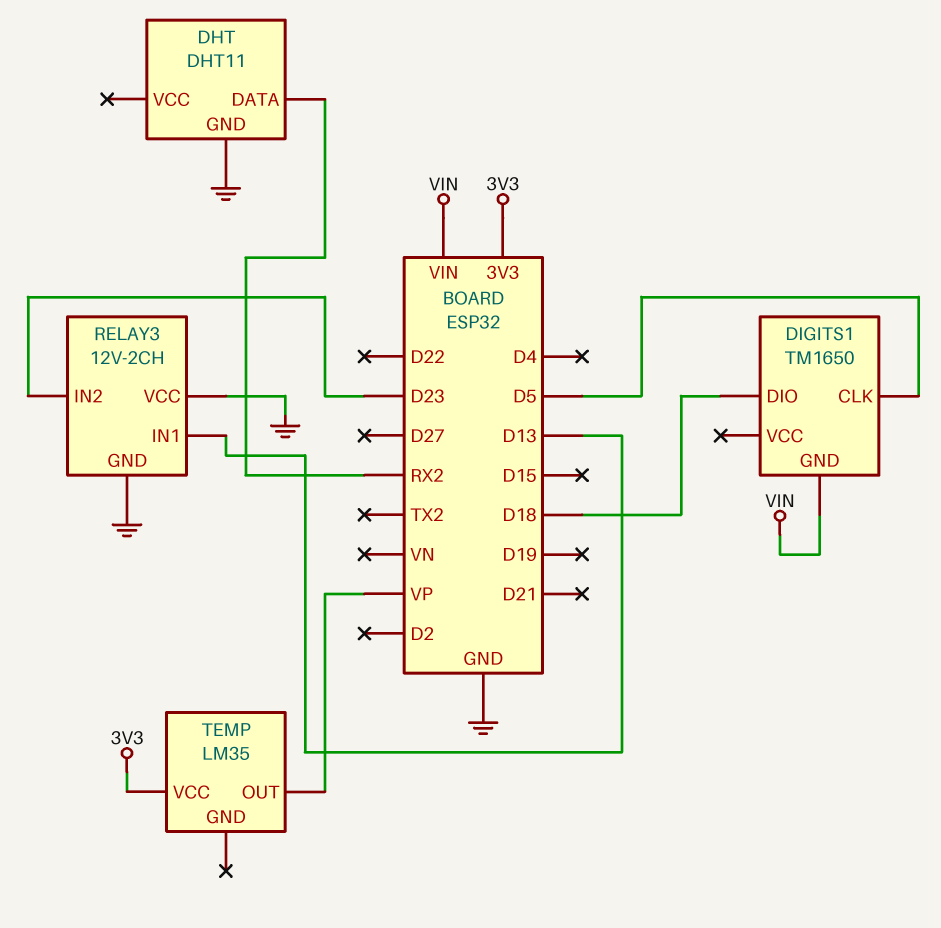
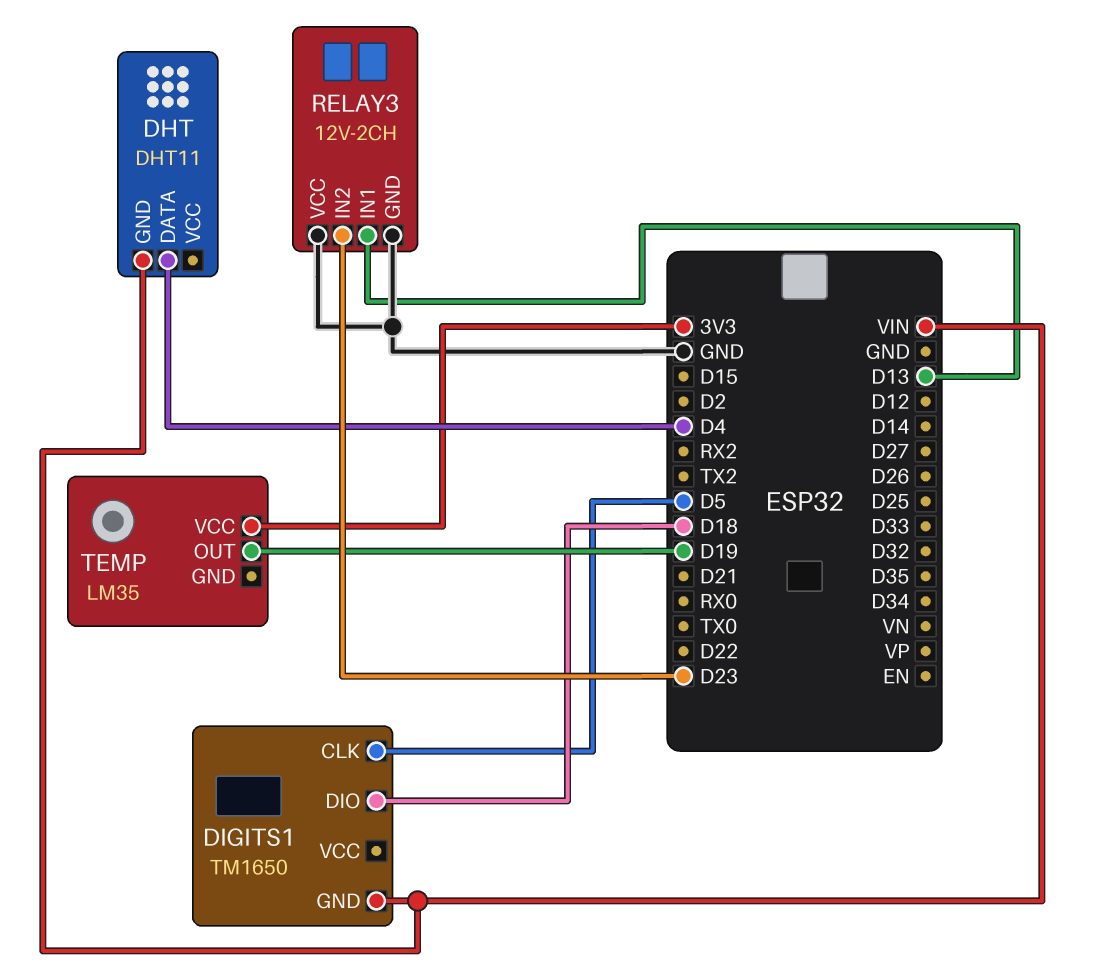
DHT pin DATA: RX2 -> D4
DHT pin GND: GND -> VIN
TEMP pin OUT: VP -> D19

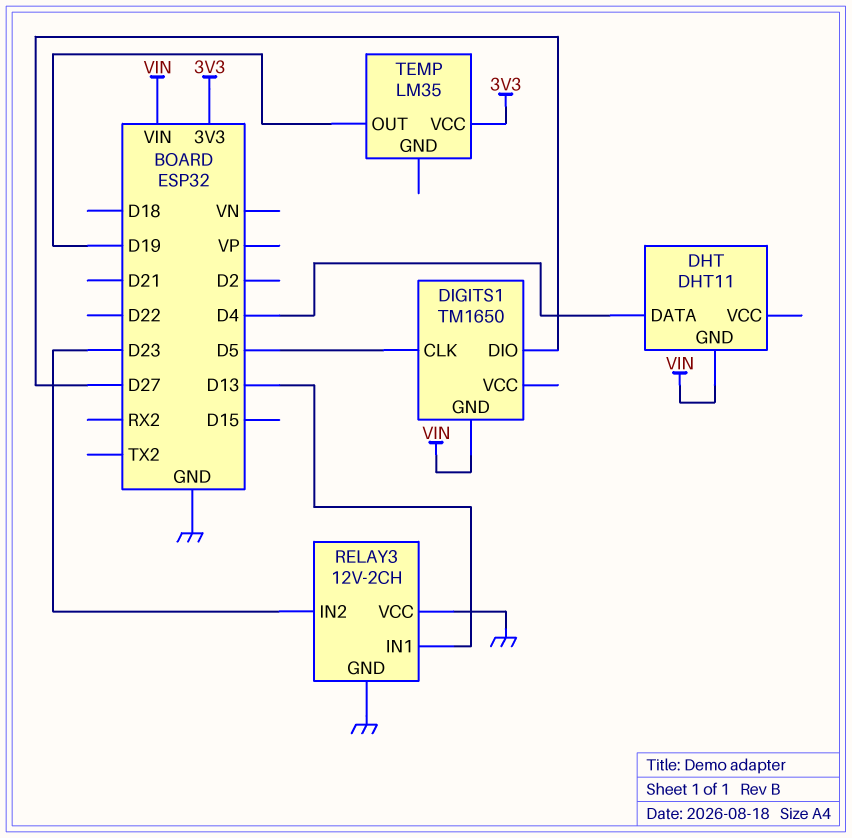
DIGITS1 pin DIO: D18 -> D27

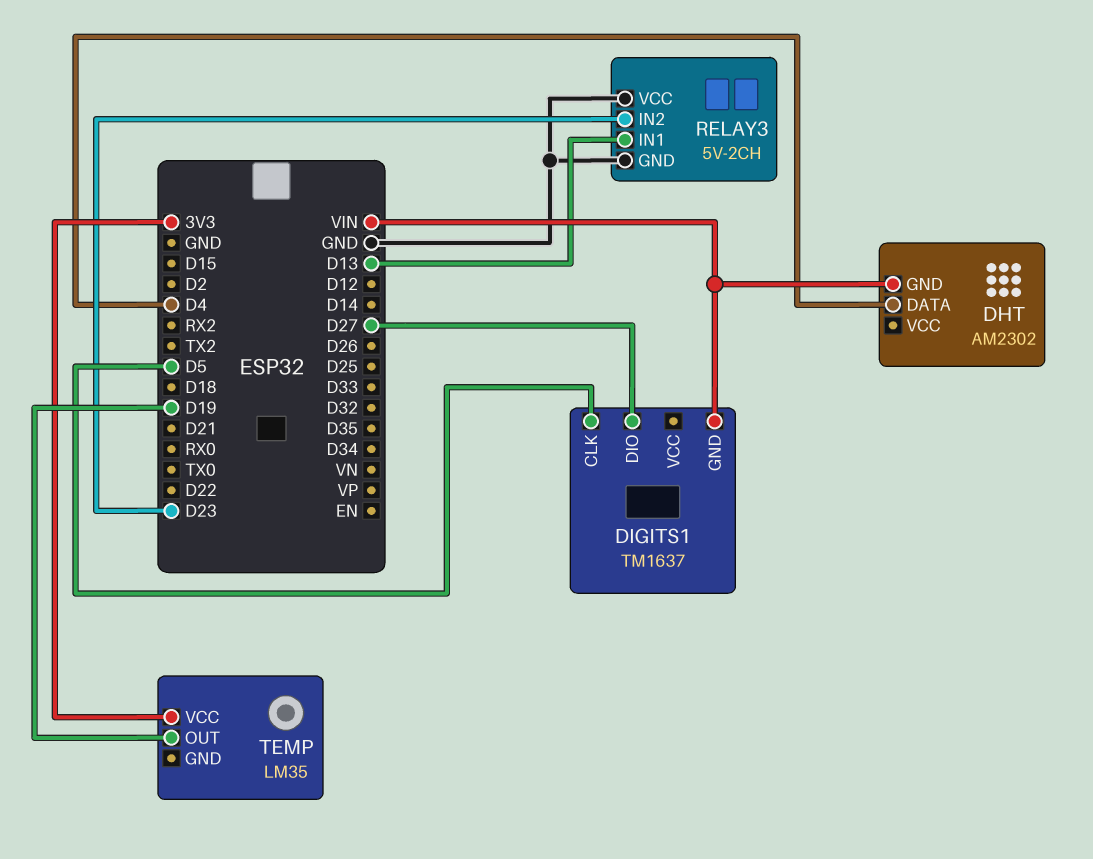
DHT: DHT11 -> AM2302
DIGITS1: TM1650 -> TM1637
RELAY3: 12V-2CH -> 5V-2CH

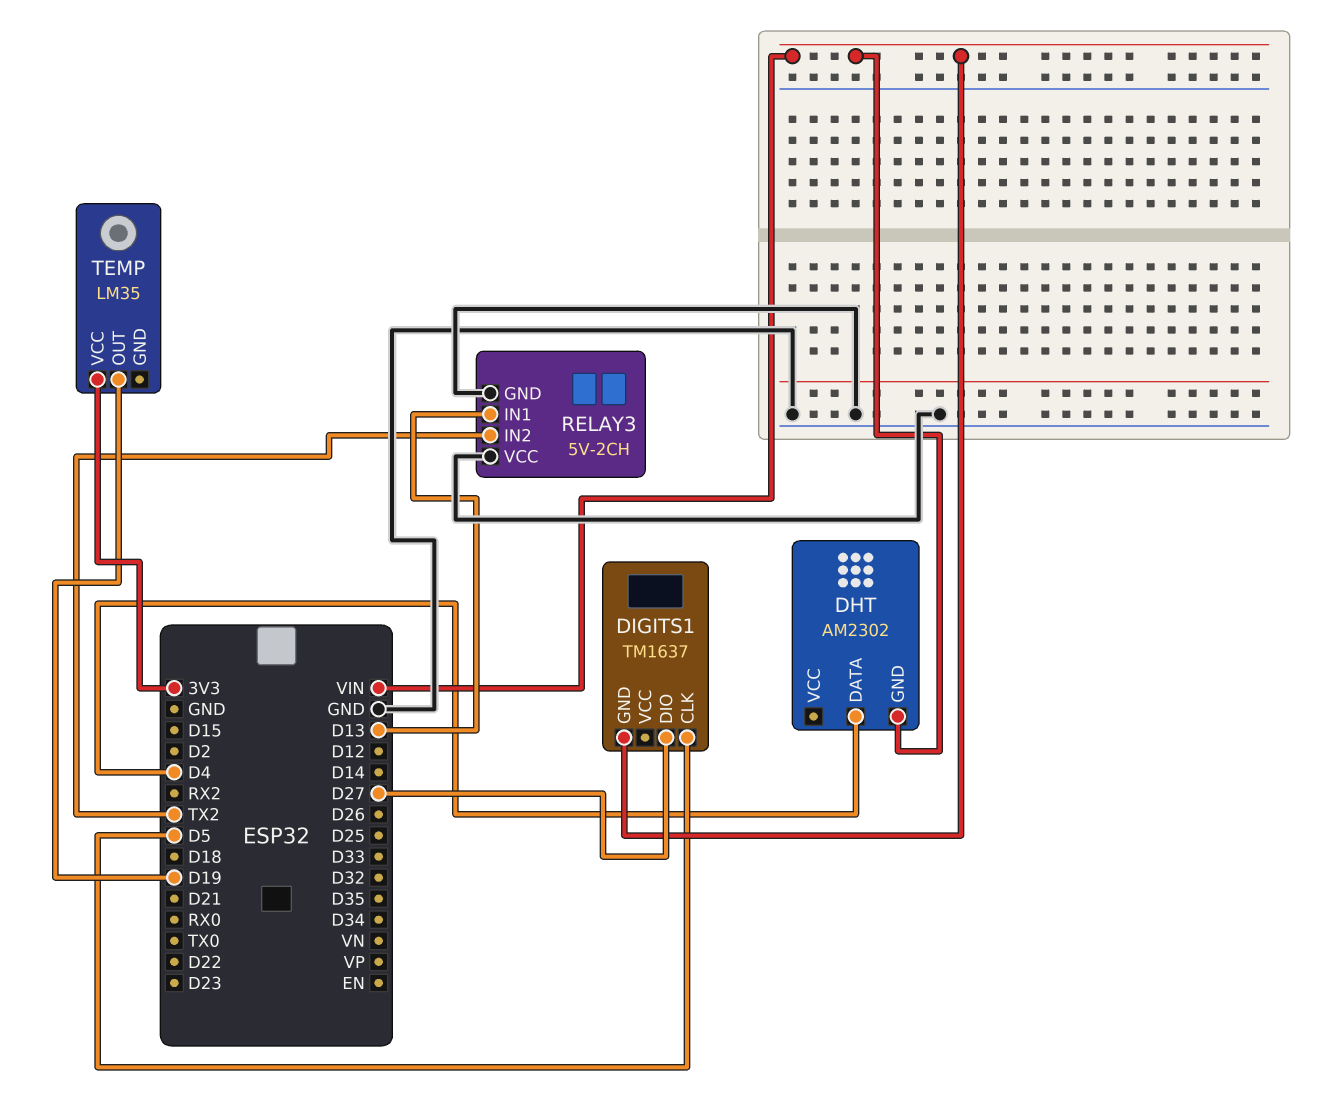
RELAY3 pin IN2: D23 -> TX2

